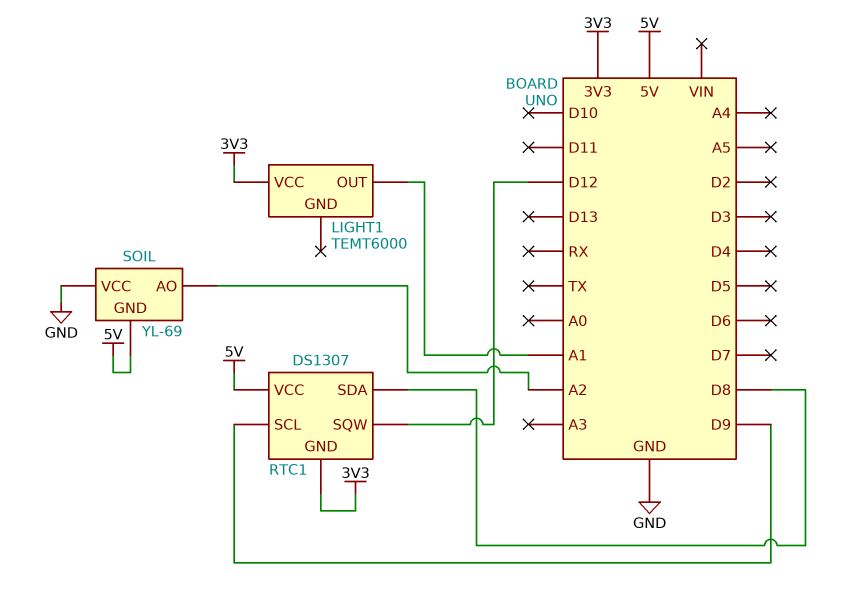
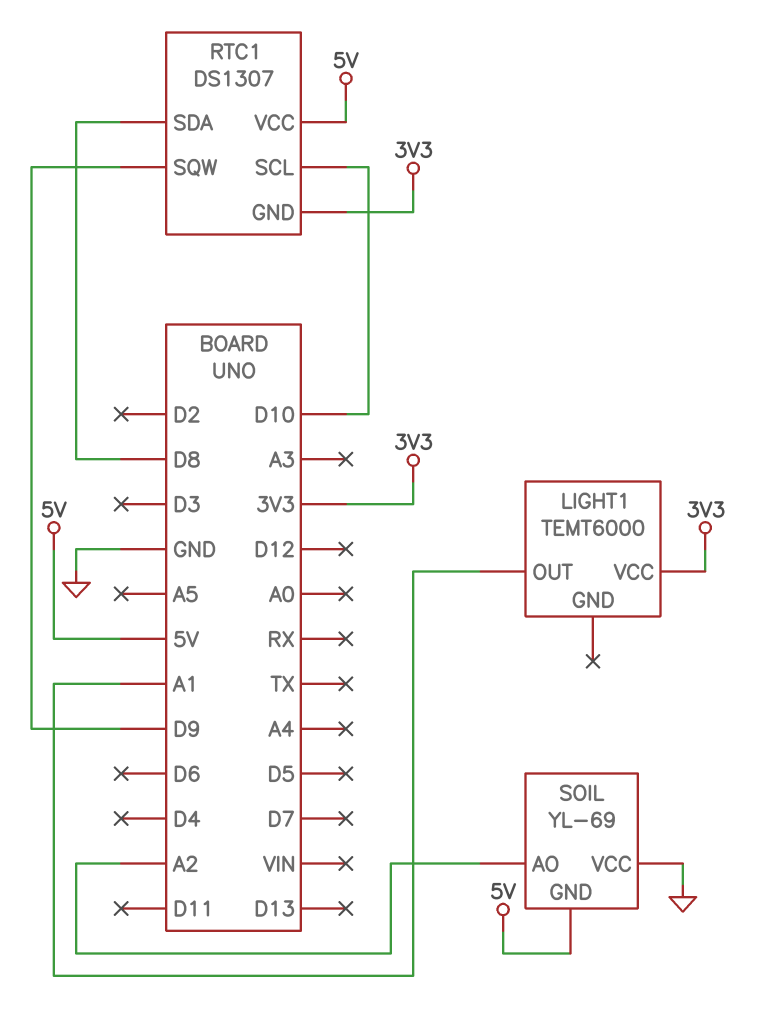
RTC1 pin SCL: D9 -> D10
RTC1 pin SQW: D12 -> D9

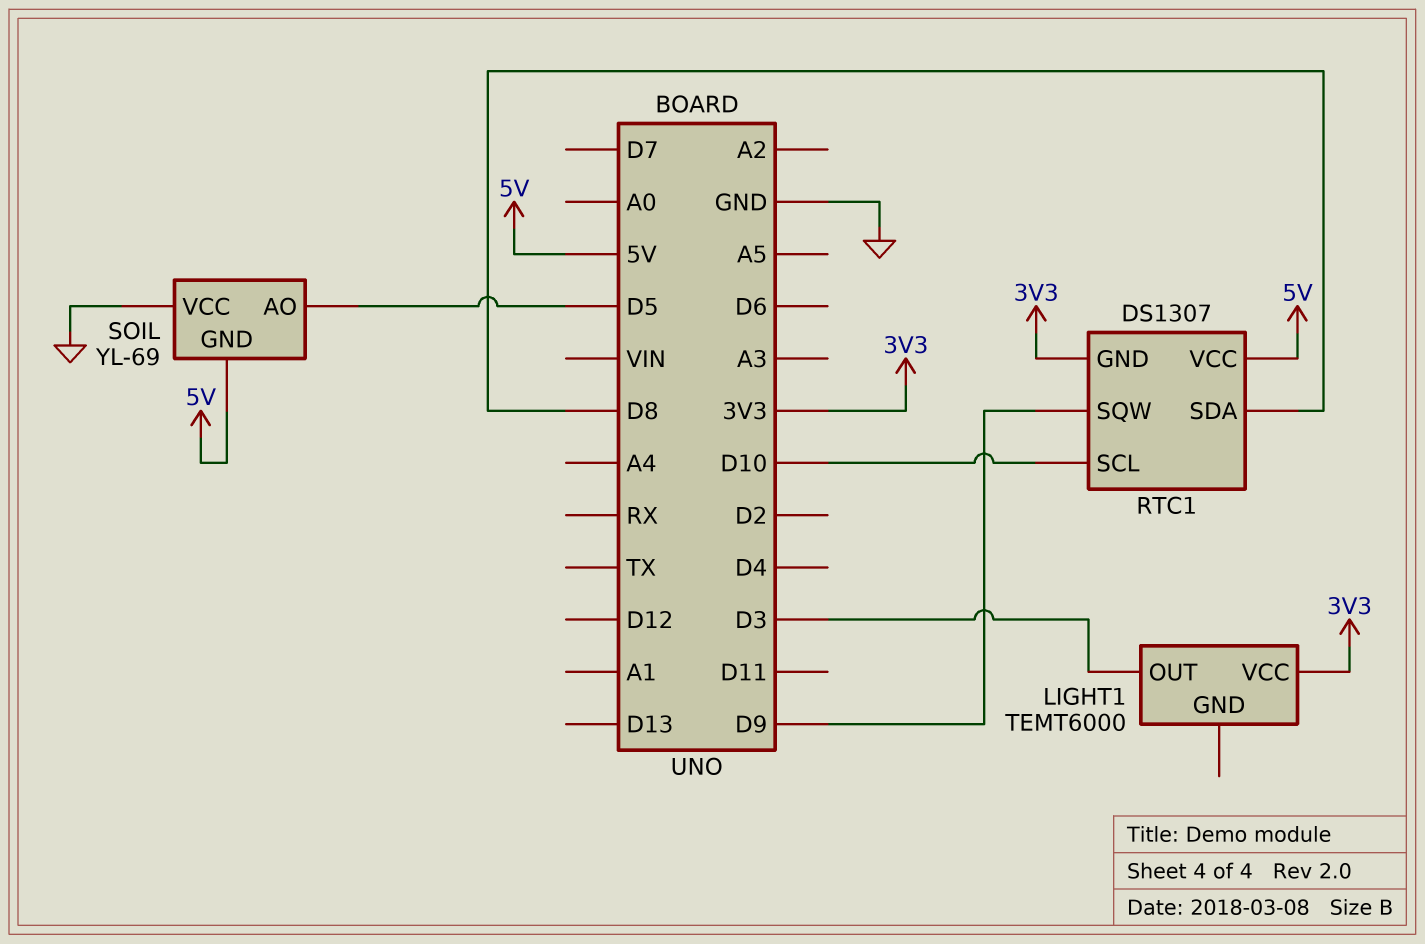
LIGHT1 pin OUT: A1 -> D3
SOIL pin AO: A2 -> D5

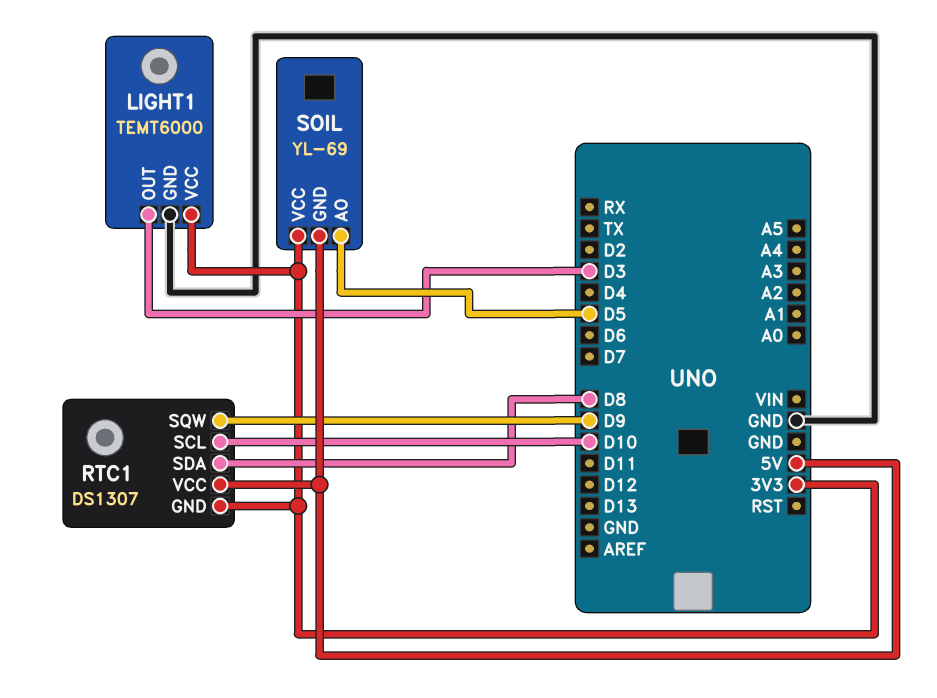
LIGHT1 pin GND: none -> GND
SOIL pin VCC: GND -> 3V3

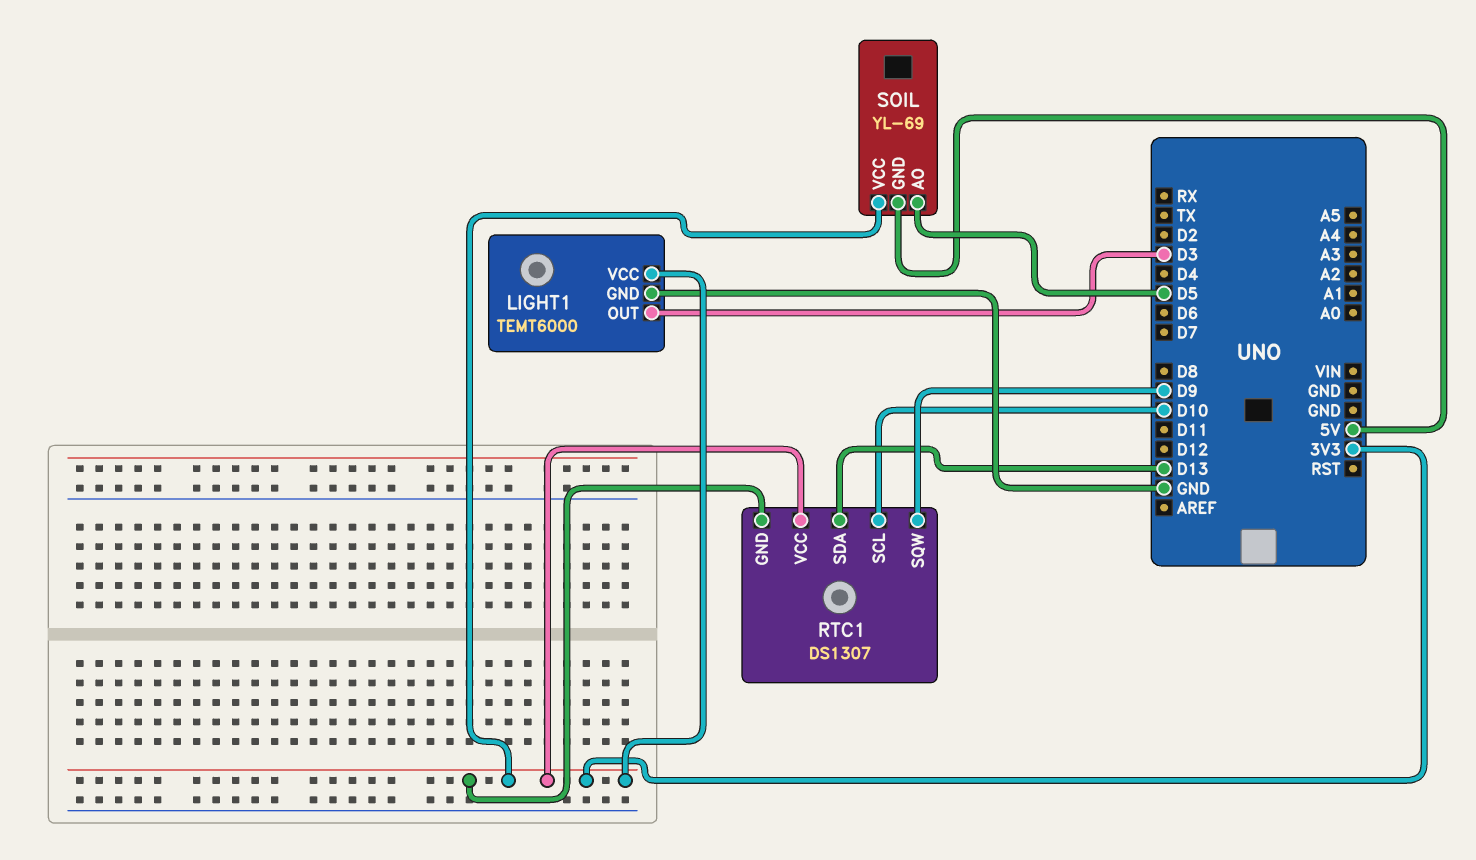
RTC1 pin SDA: D8 -> D13
RTC1 pin VCC: 5V -> 3V3

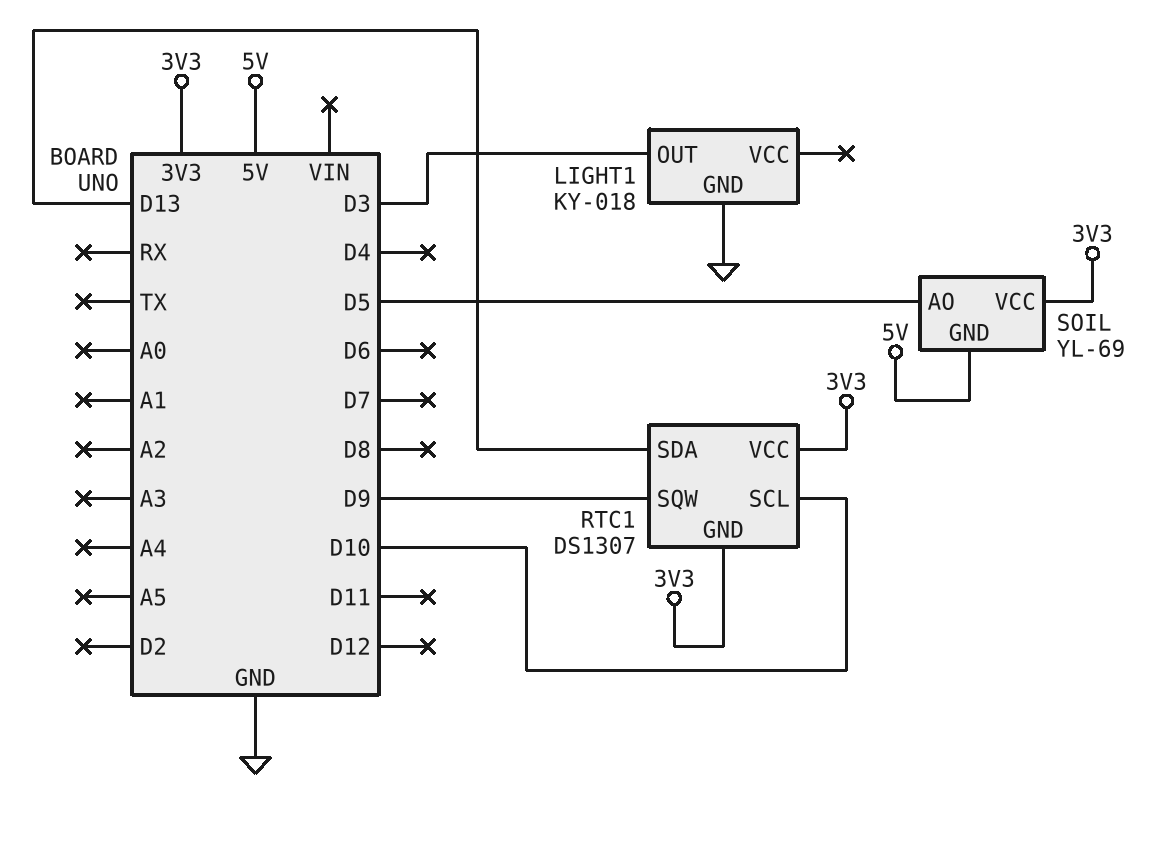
LIGHT1: TEMT6000 -> KY-018
LIGHT1 pin VCC: 3V3 -> none

